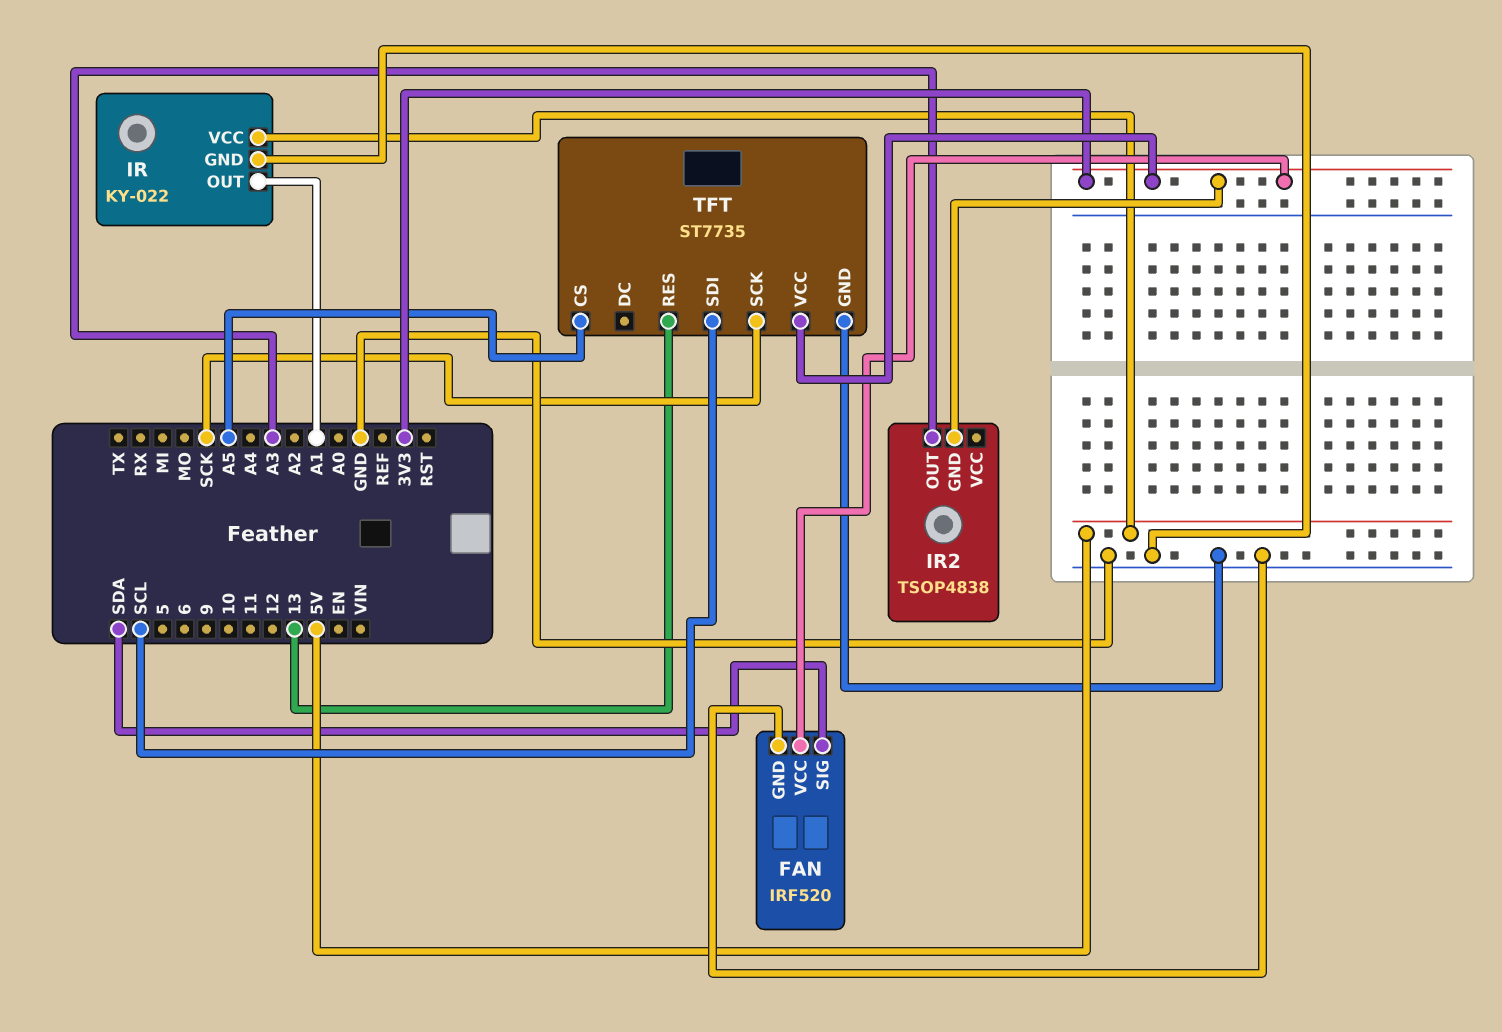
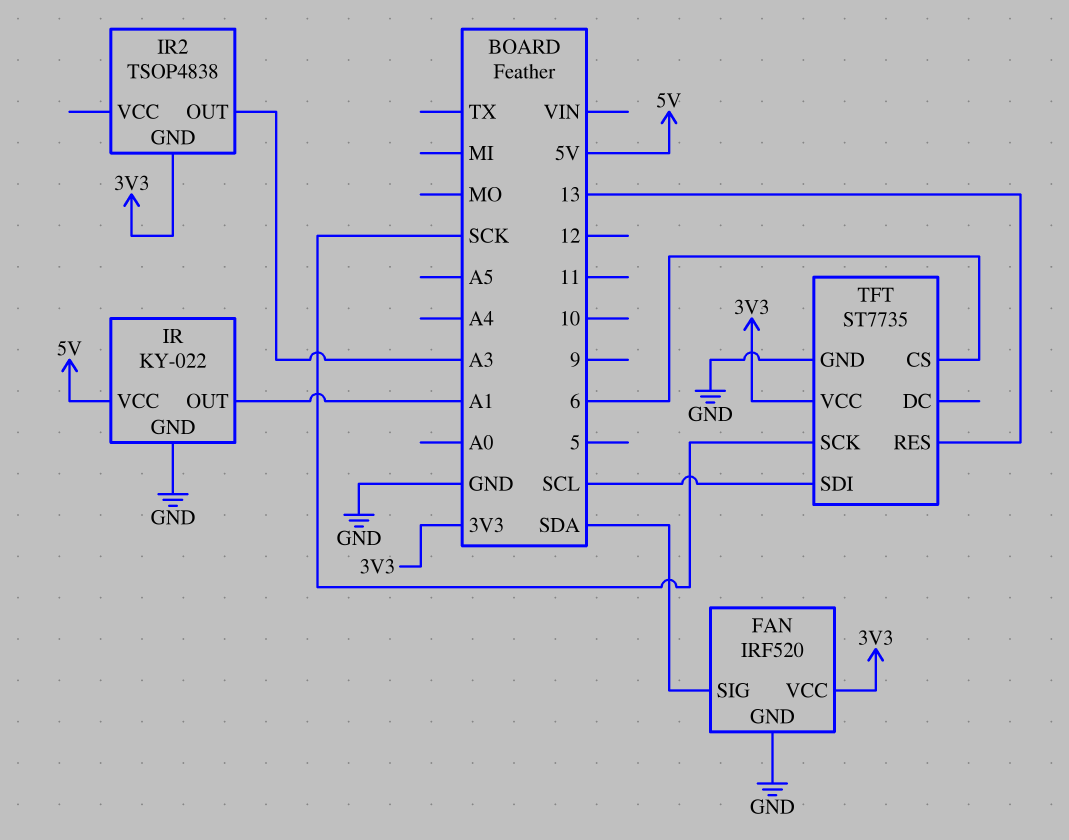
TFT pin CS: A5 -> 6

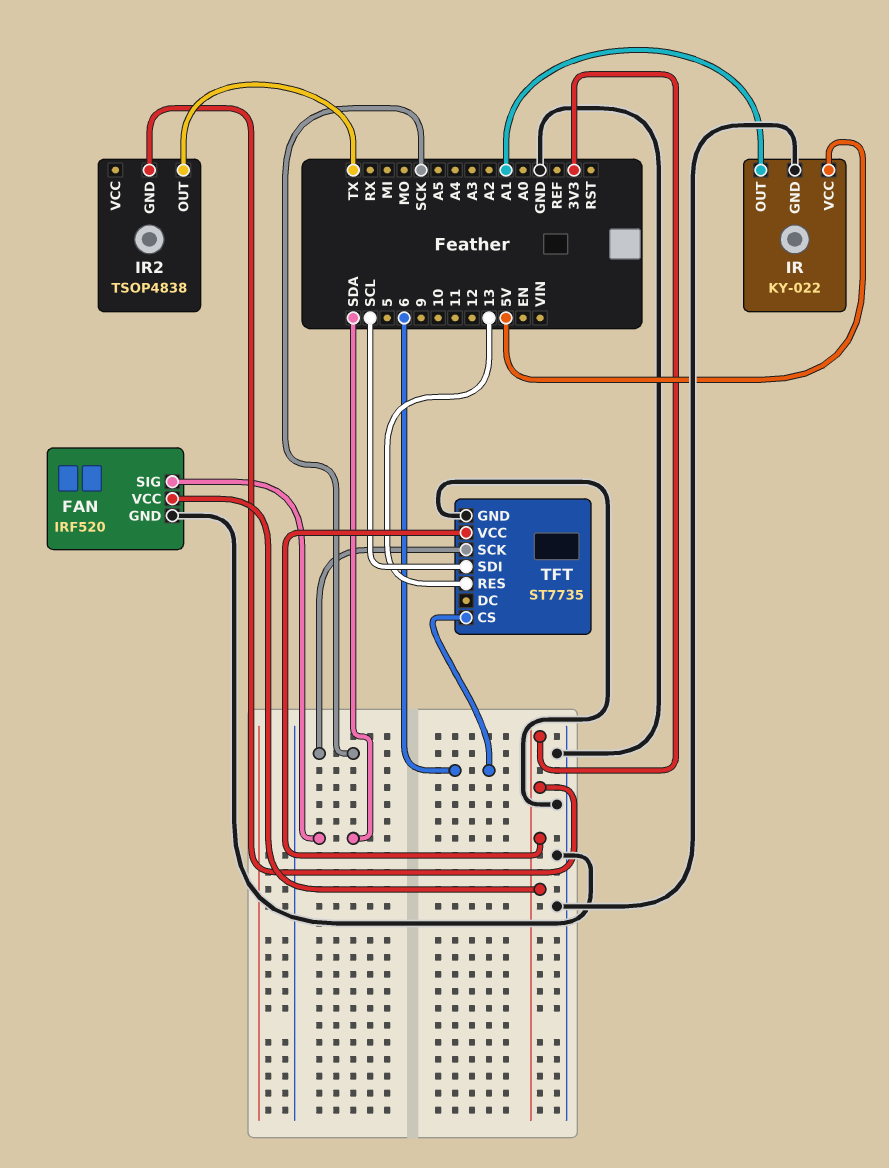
IR2 pin OUT: A3 -> TX

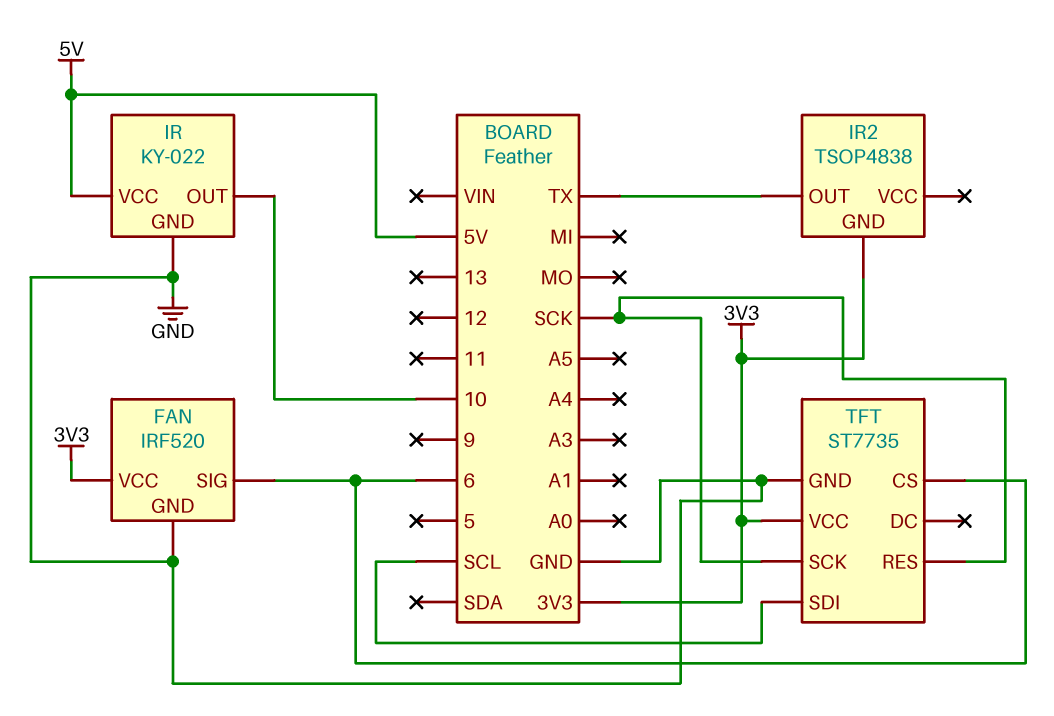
FAN pin SIG: SDA -> 6
IR pin OUT: A1 -> 10
TFT pin RES: 13 -> SCK

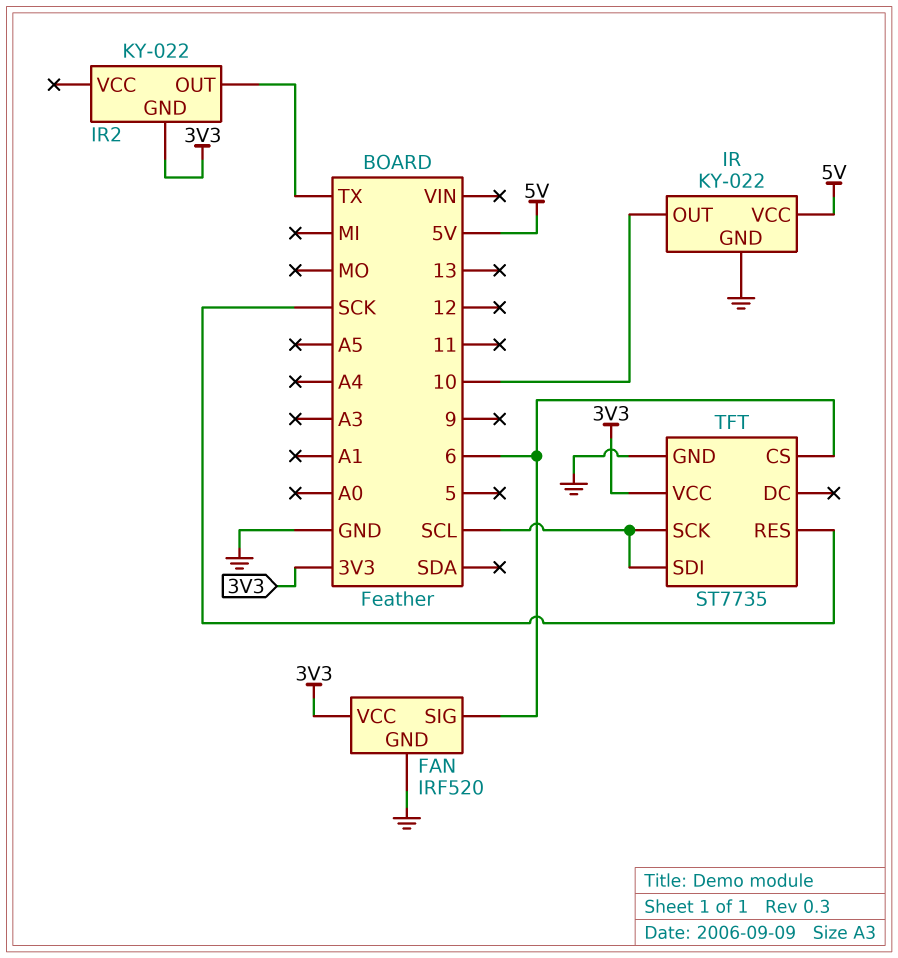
IR2: TSOP4838 -> KY-022
TFT pin SCK: SCK -> SCL

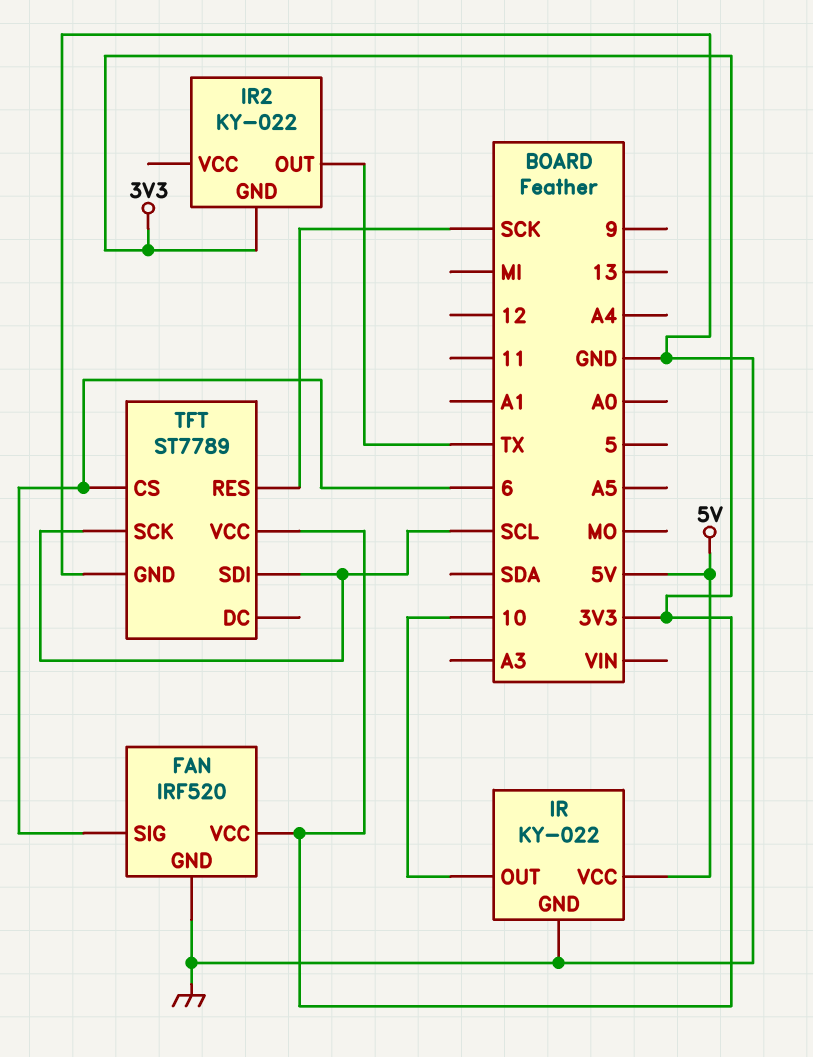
TFT: ST7735 -> ST7789

